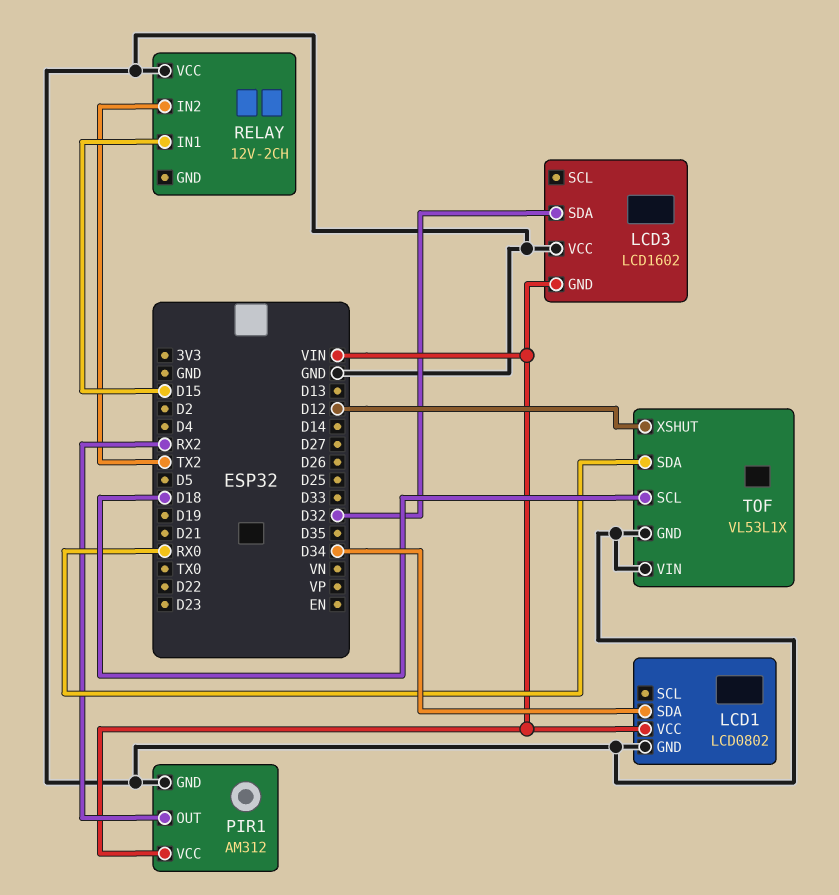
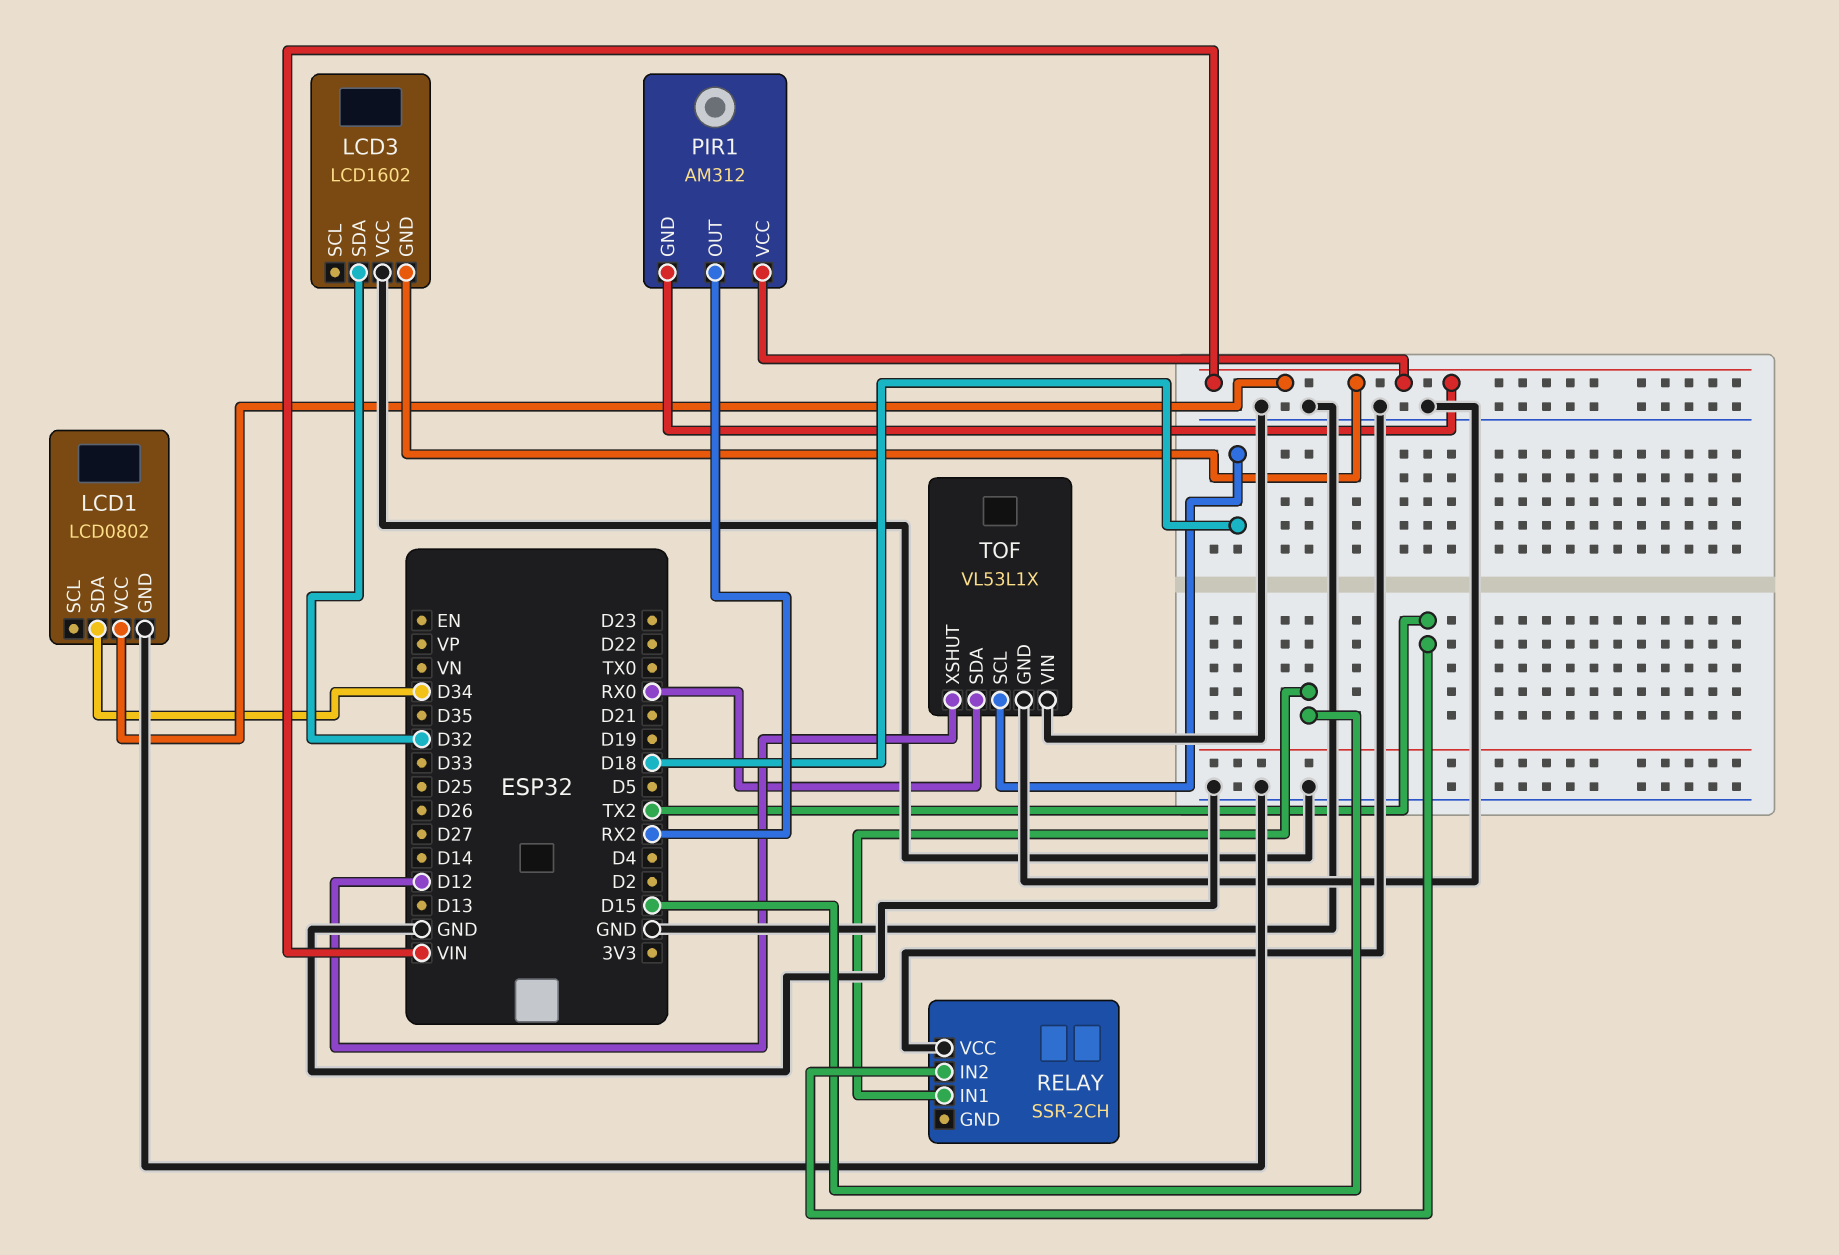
PIR1 pin GND: GND -> VIN
RELAY: 12V-2CH -> SSR-2CH

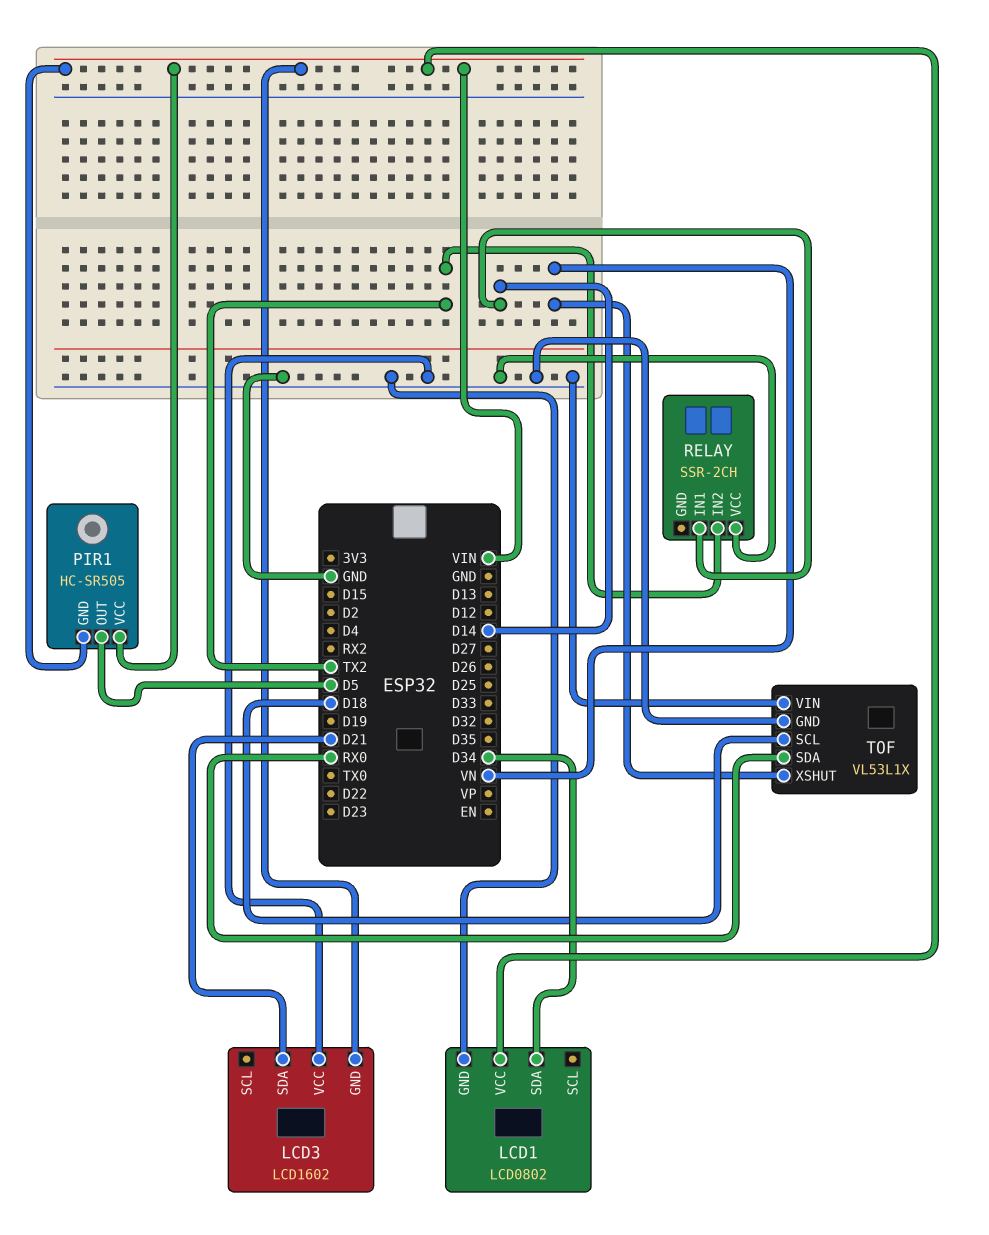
LCD3 pin SDA: D32 -> D21
PIR1: AM312 -> HC-SR505
PIR1 pin OUT: RX2 -> D5
RELAY pin IN1: D15 -> D14
TOF pin XSHUT: D12 -> VN

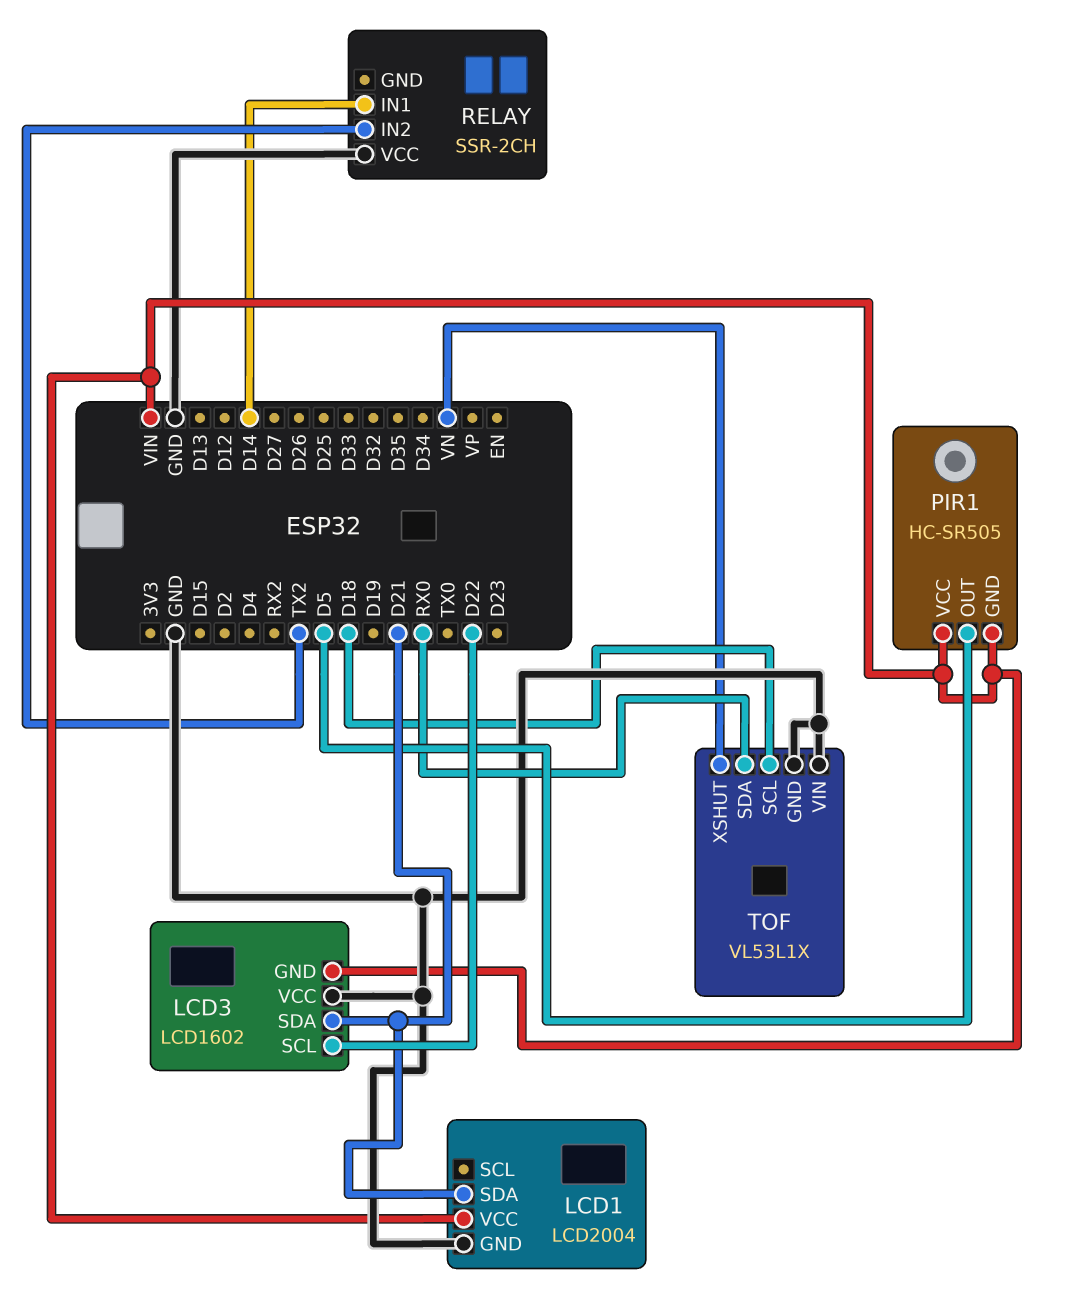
LCD1: LCD0802 -> LCD2004
LCD1 pin SDA: D34 -> D21
LCD3 pin SCL: none -> D22

